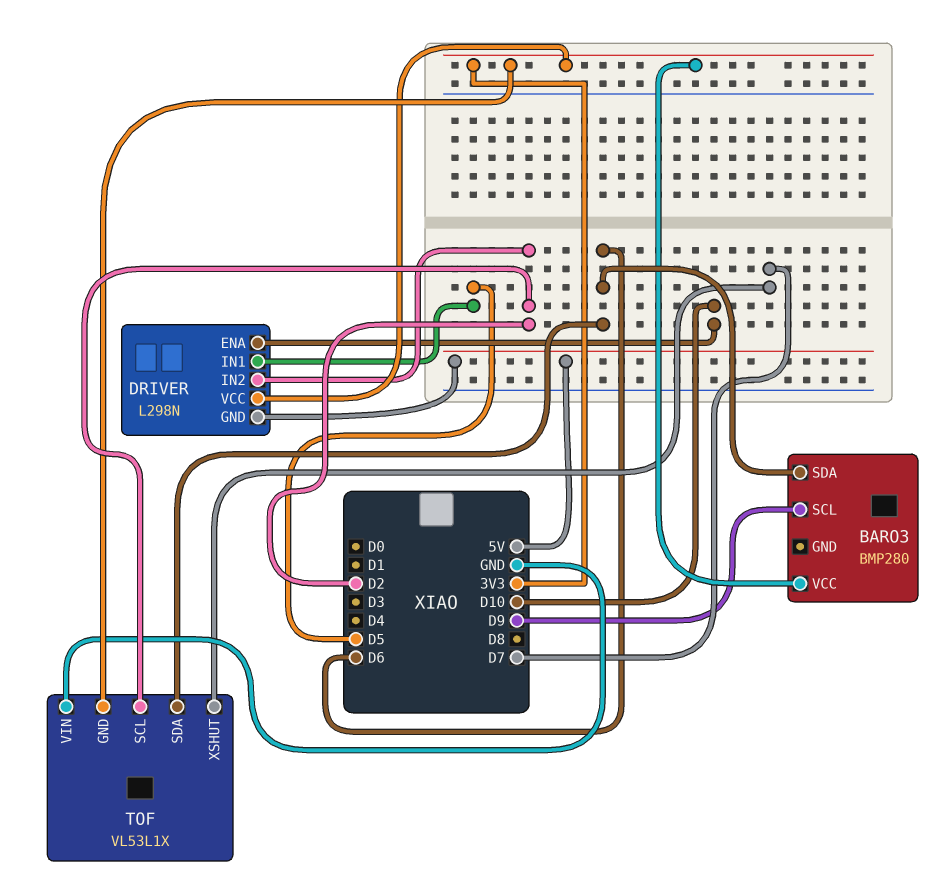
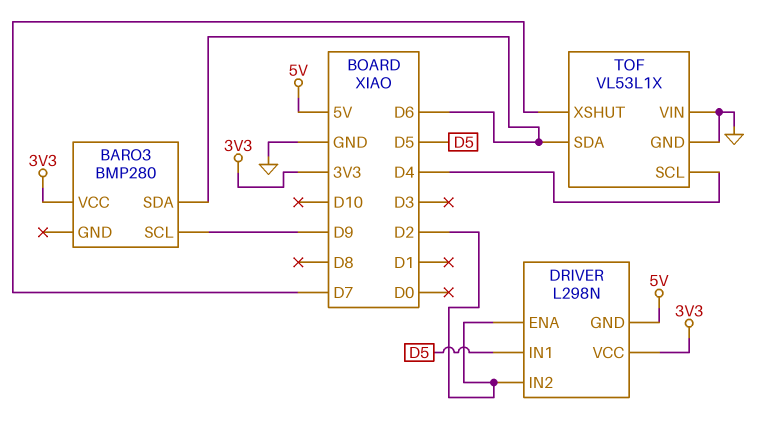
DRIVER pin ENA: D10 -> D2
TOF pin GND: 3V3 -> GND
TOF pin SCL: D2 -> D4

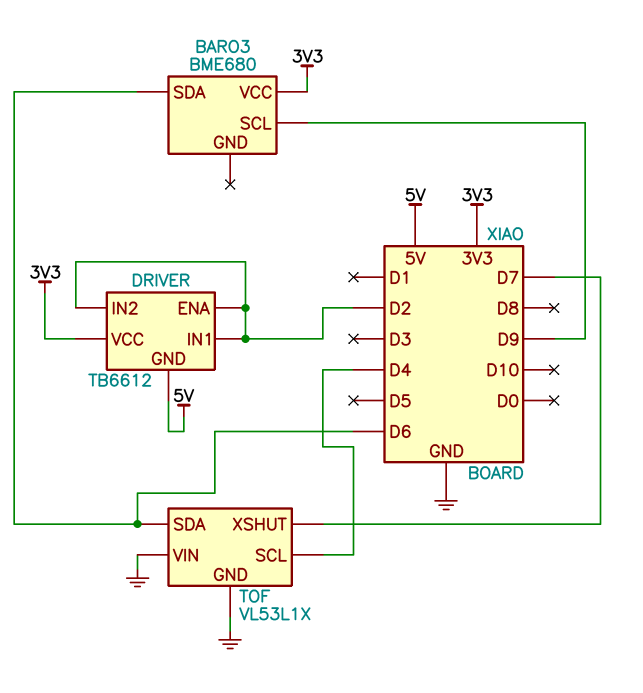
BARO3: BMP280 -> BME680
DRIVER: L298N -> TB6612
DRIVER pin IN1: D5 -> D2

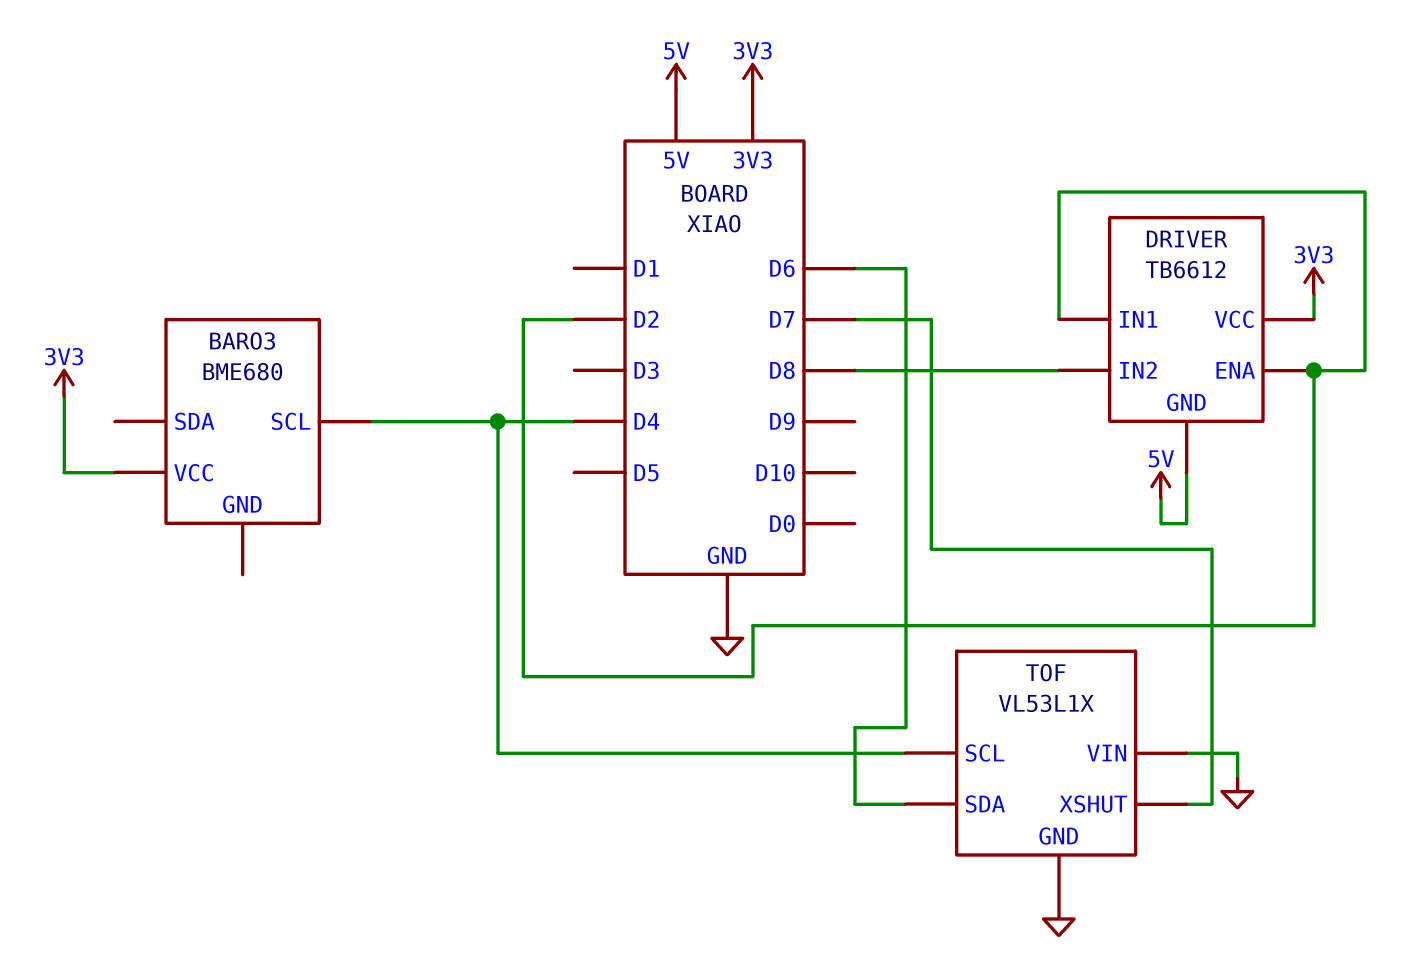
BARO3 pin SCL: D9 -> D4
BARO3 pin SDA: D6 -> none
DRIVER pin IN2: D2 -> D8

